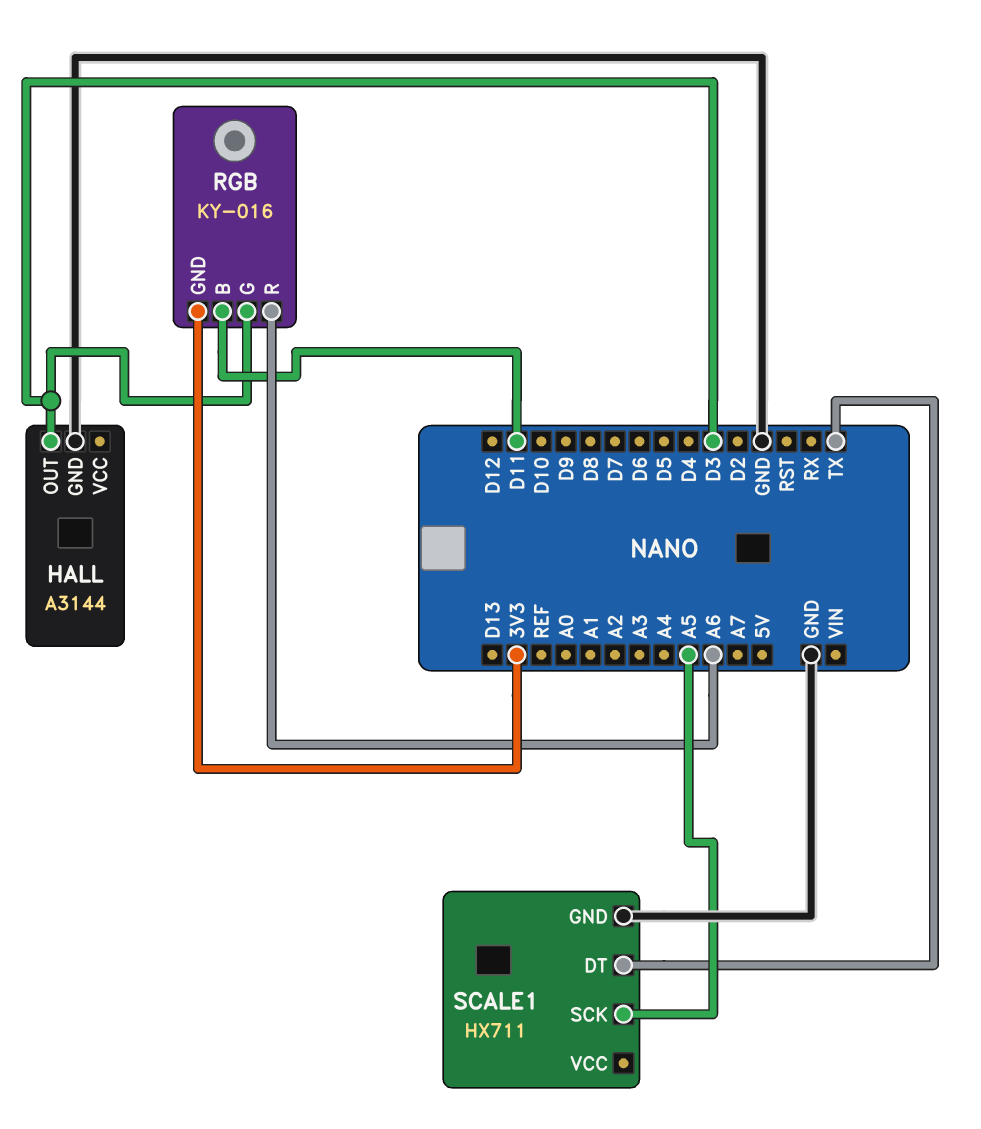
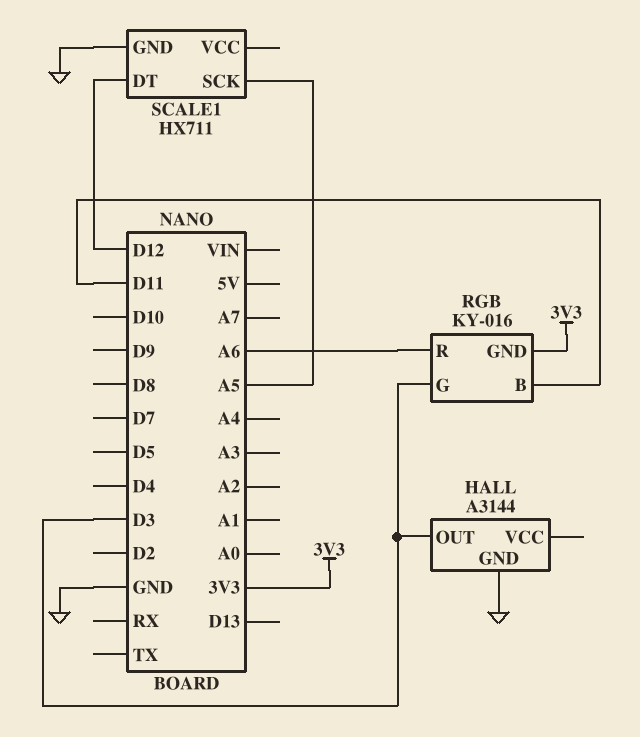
SCALE1 pin DT: TX -> D12

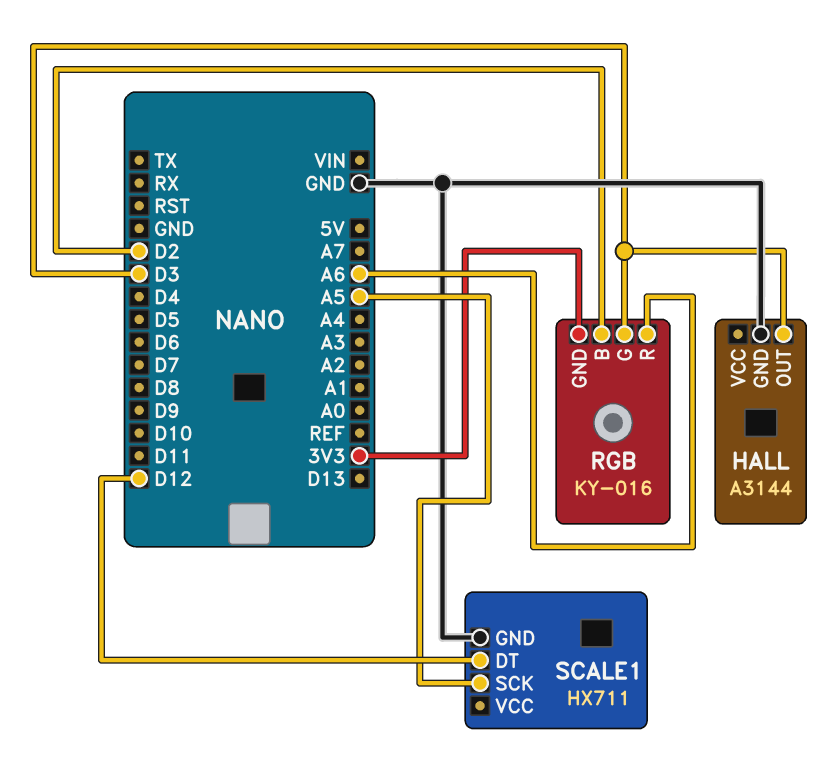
RGB pin B: D11 -> D2

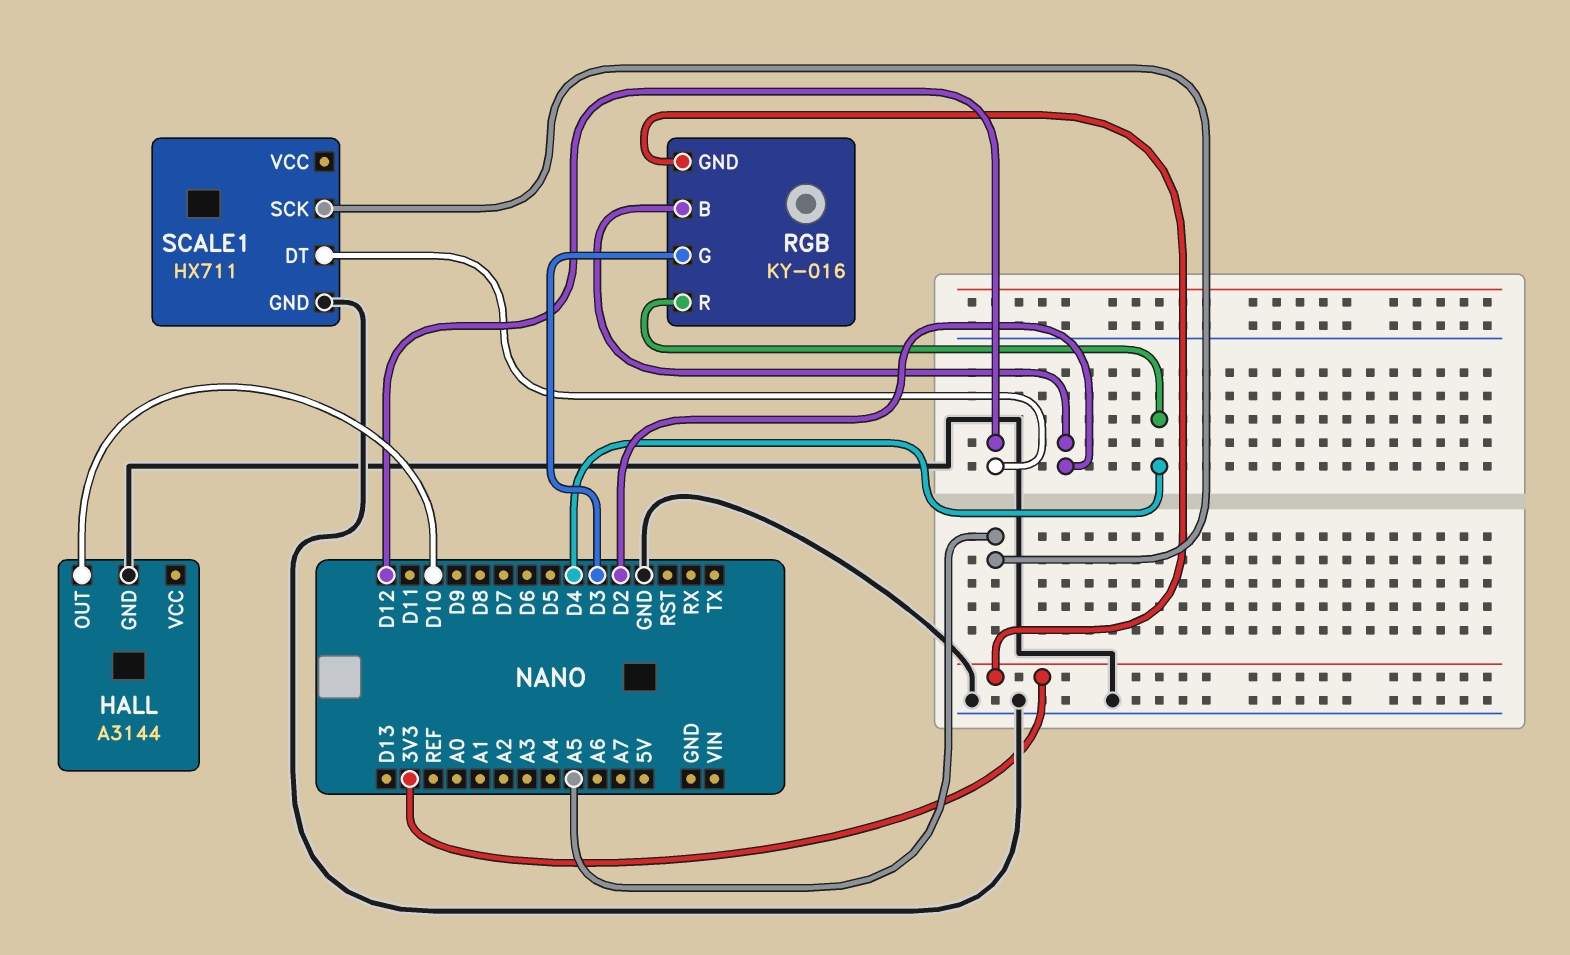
HALL pin OUT: D3 -> D10
RGB pin R: A6 -> D4

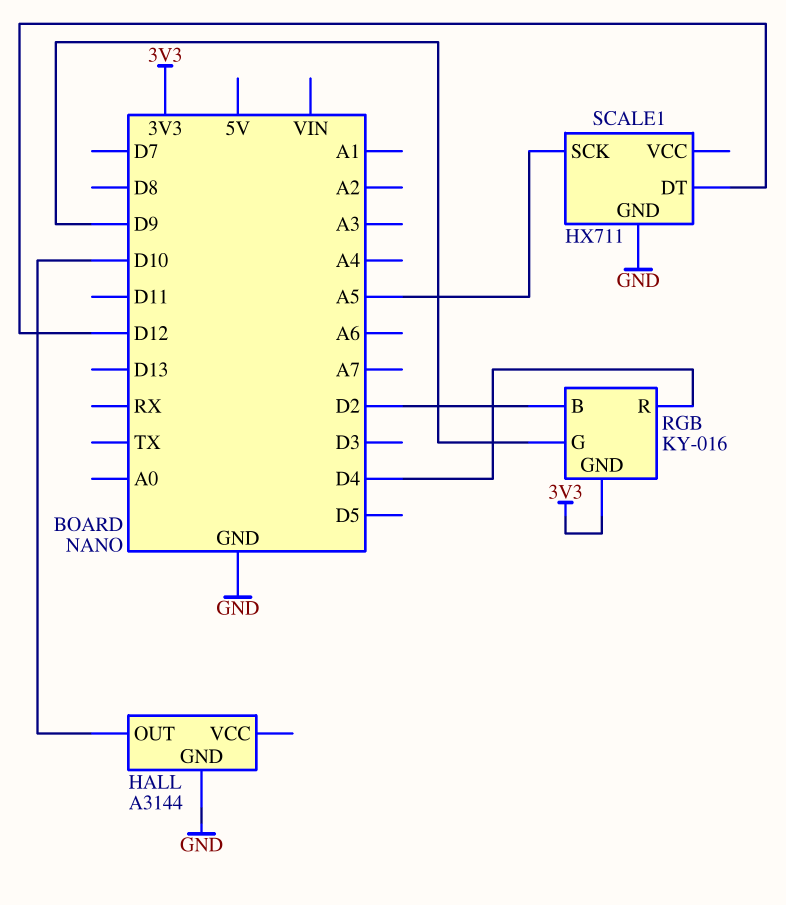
RGB pin G: D3 -> D9

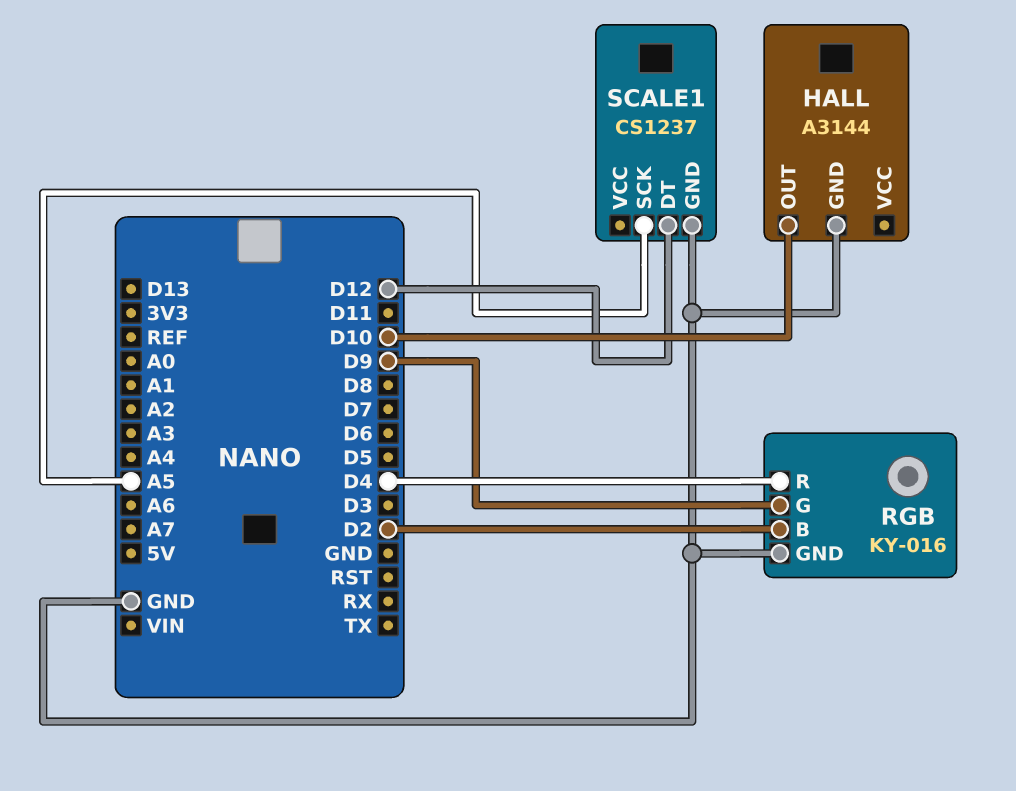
RGB pin GND: 3V3 -> GND
SCALE1: HX711 -> CS1237

